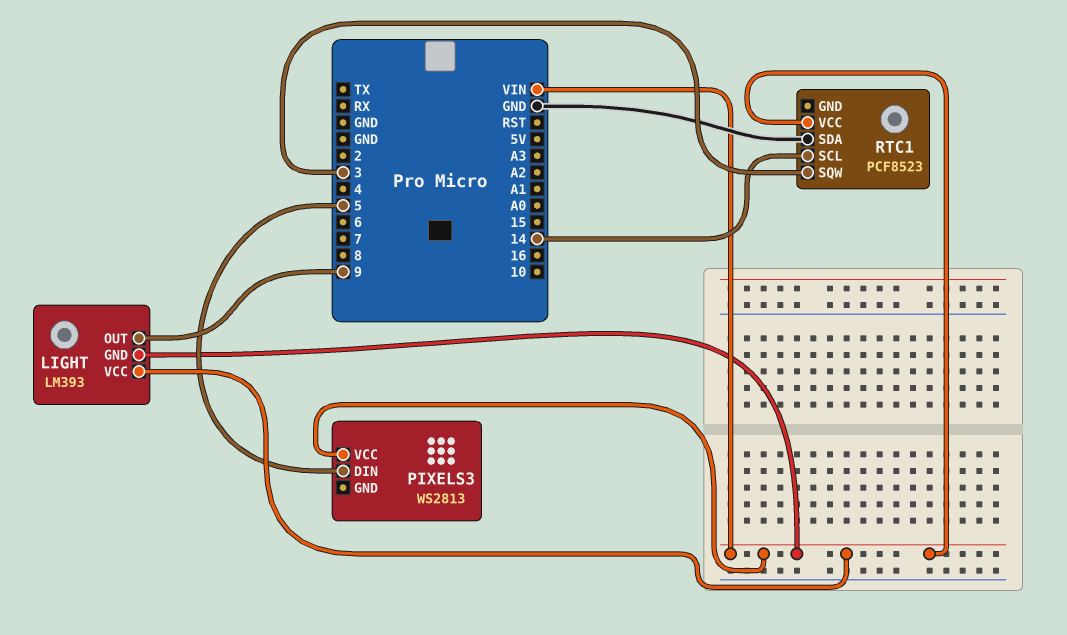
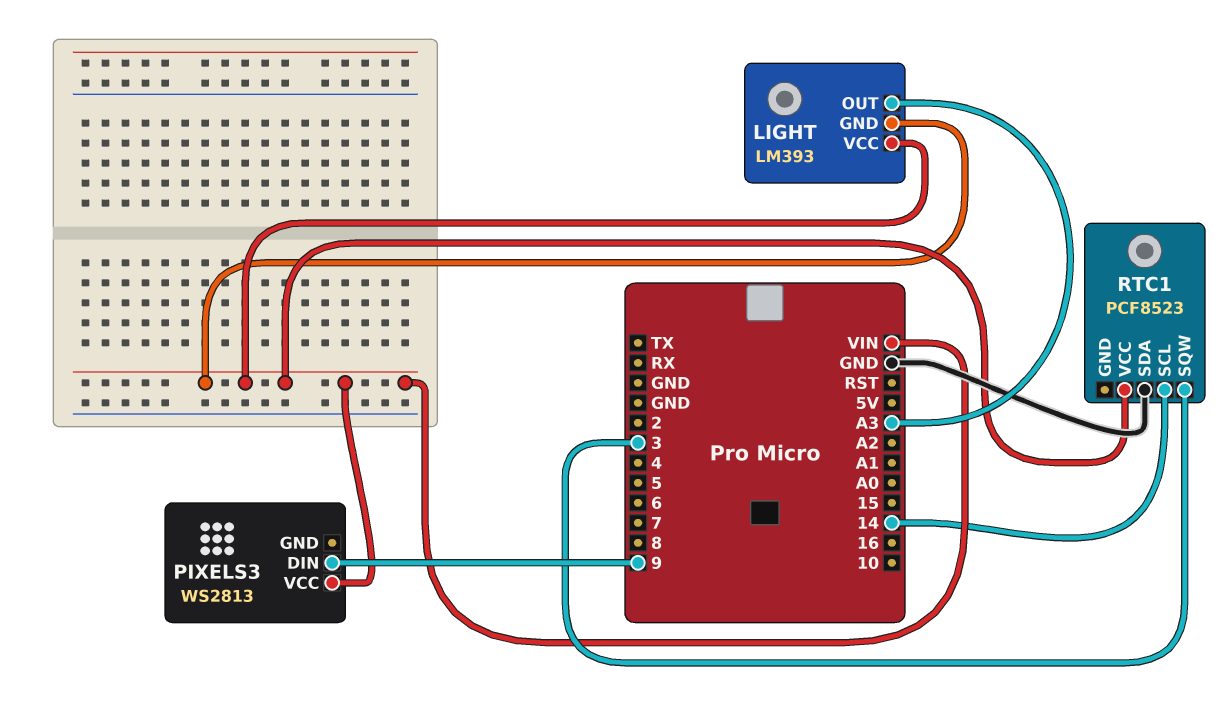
LIGHT pin OUT: 9 -> A3
PIXELS3 pin DIN: 5 -> 9

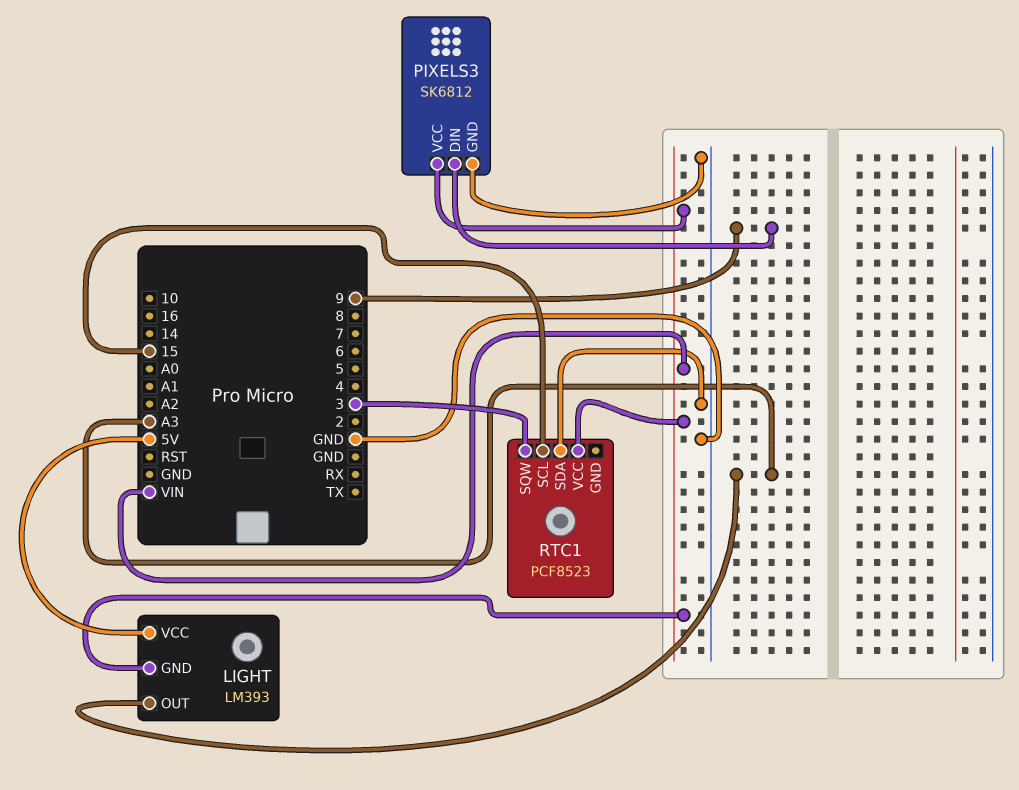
LIGHT pin VCC: VIN -> 5V
PIXELS3: WS2813 -> SK6812
PIXELS3 pin GND: none -> GND
RTC1 pin SCL: 14 -> 15

